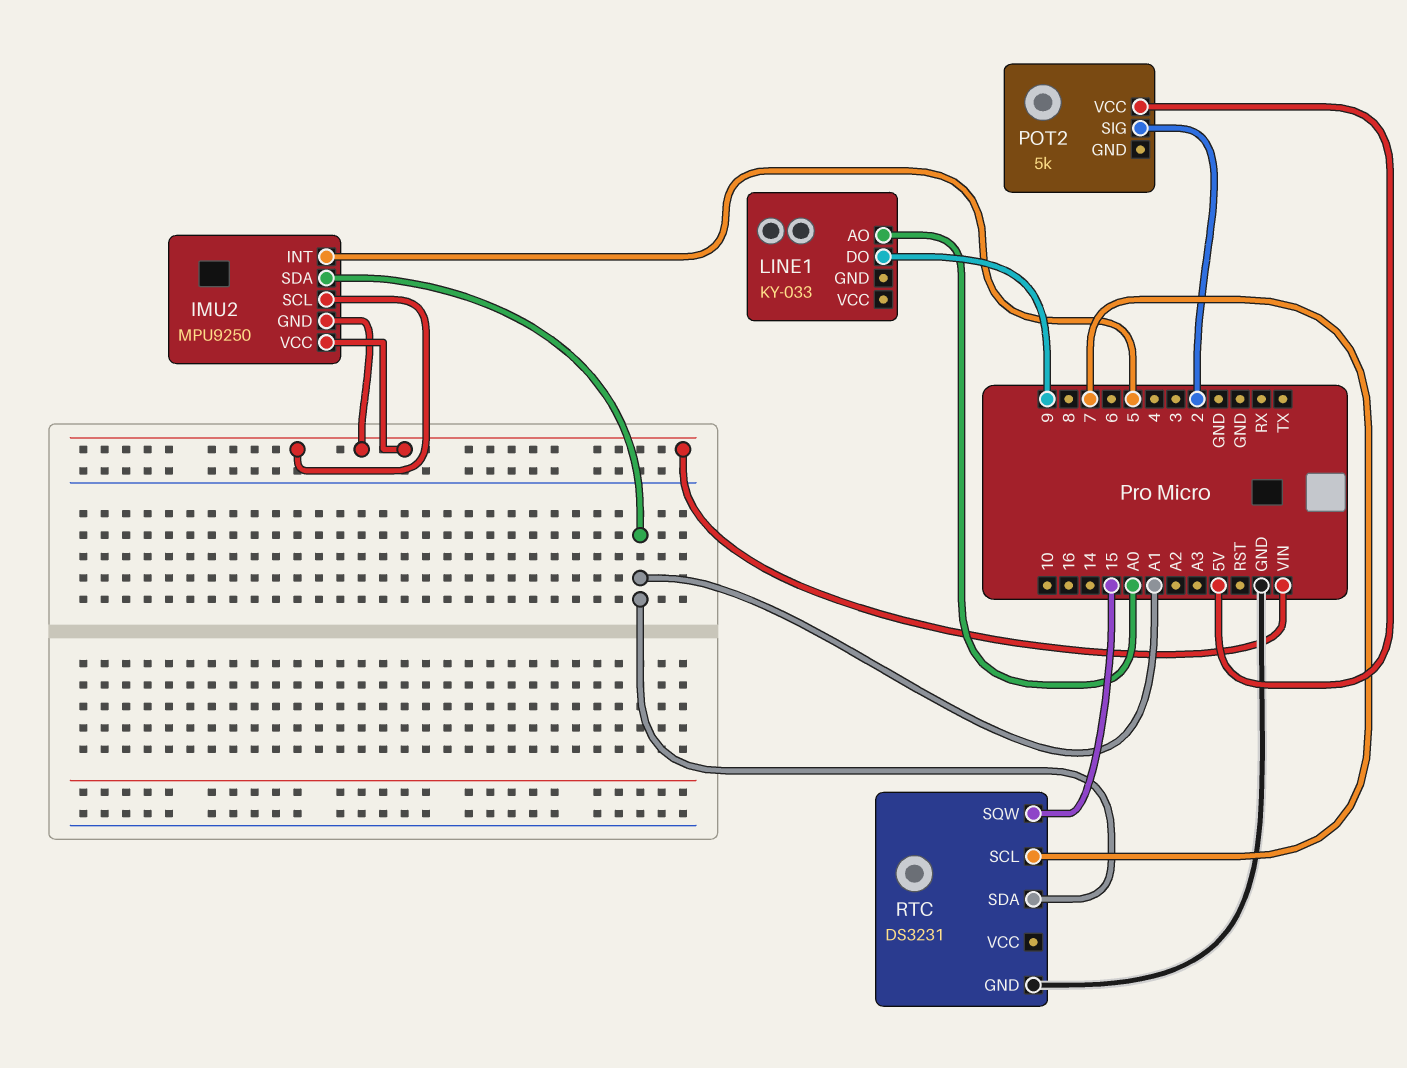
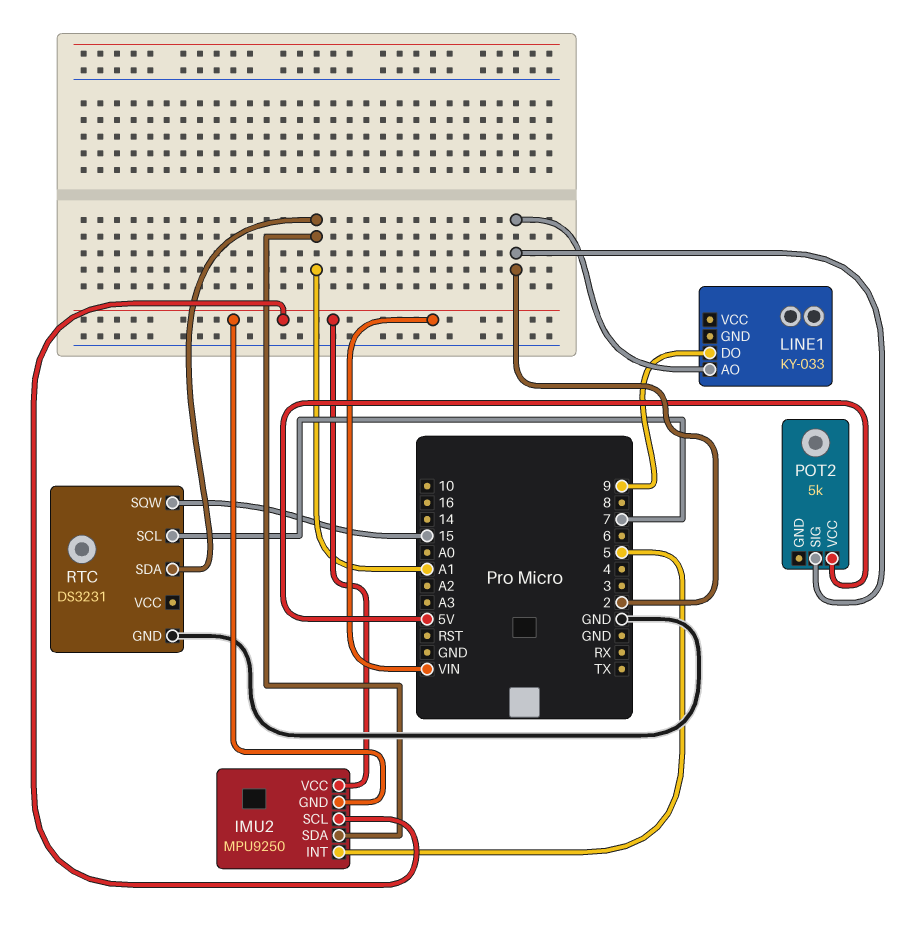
LINE1 pin AO: A0 -> 2

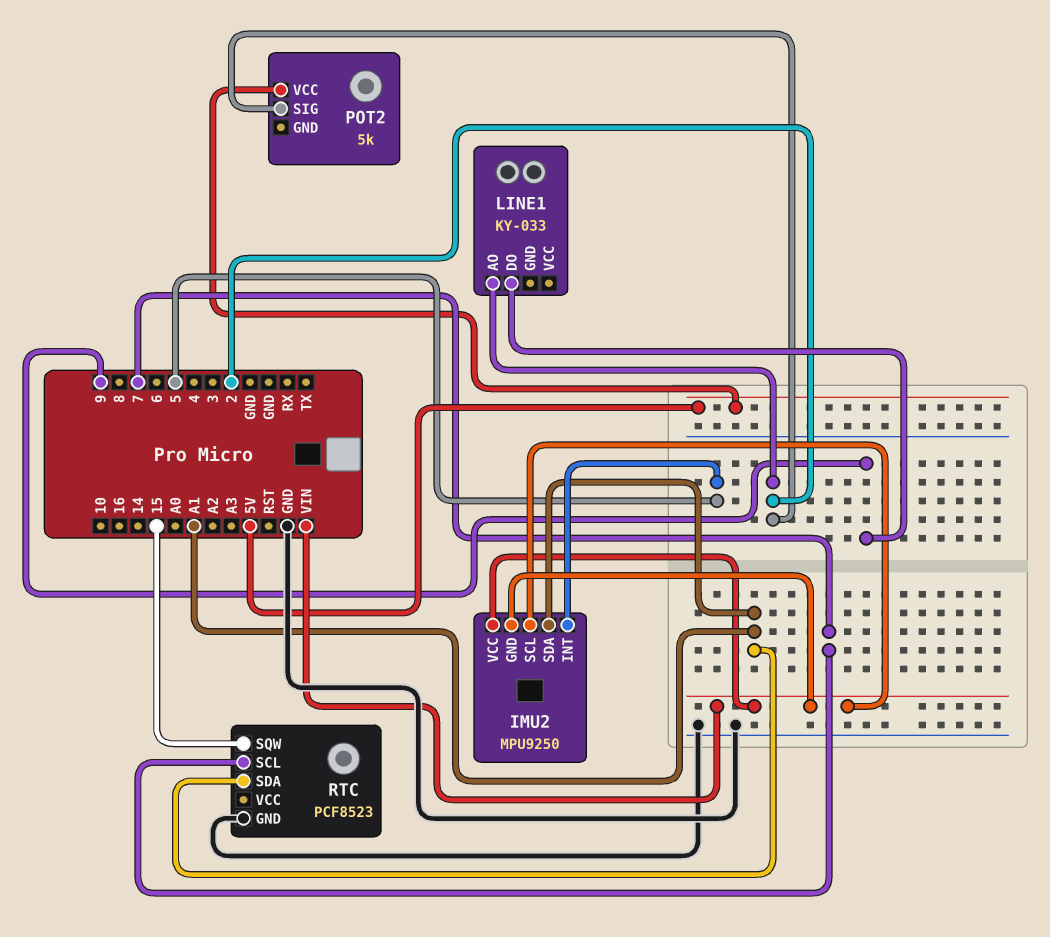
RTC: DS3231 -> PCF8523

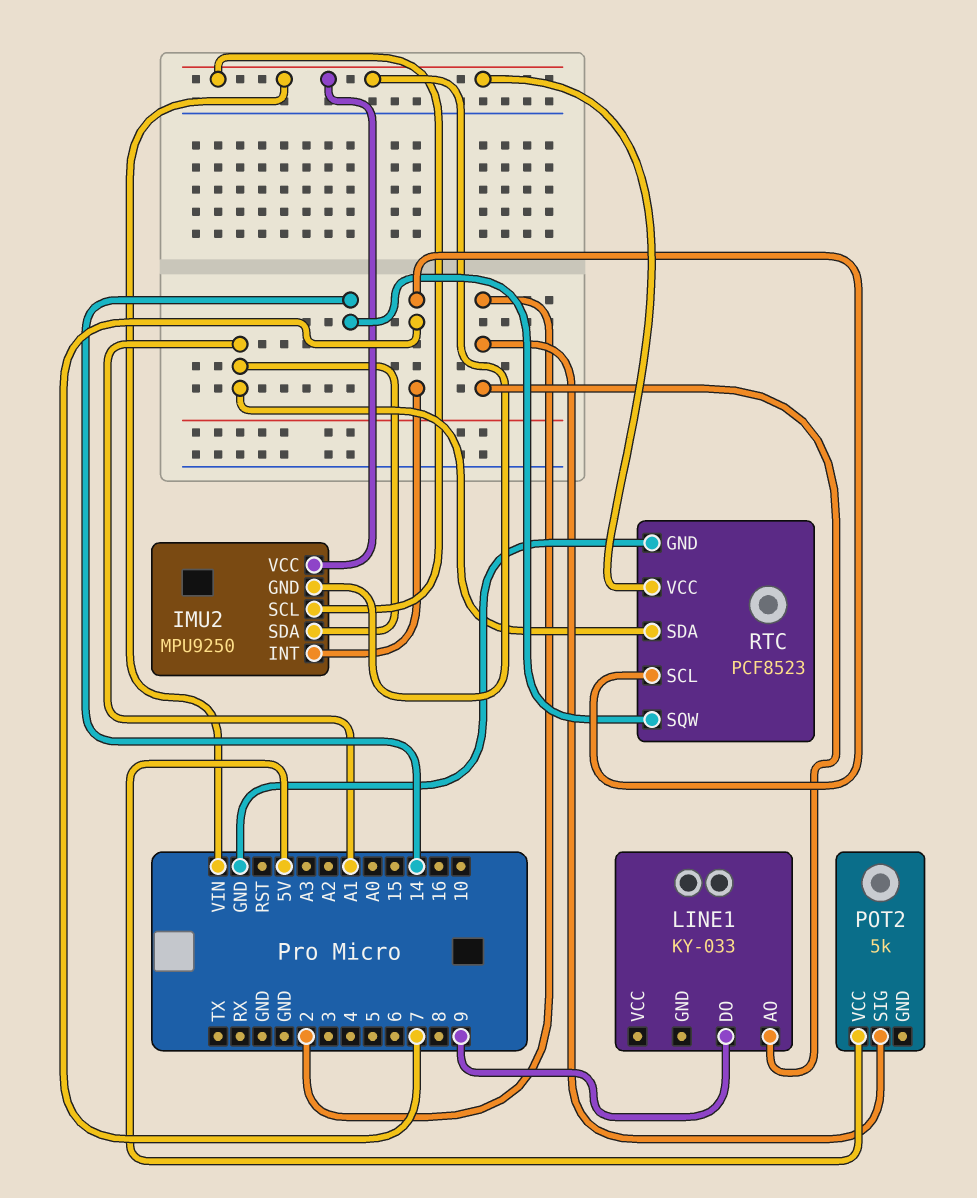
IMU2 pin INT: 5 -> 7
RTC pin SQW: 15 -> 14
RTC pin VCC: none -> VIN

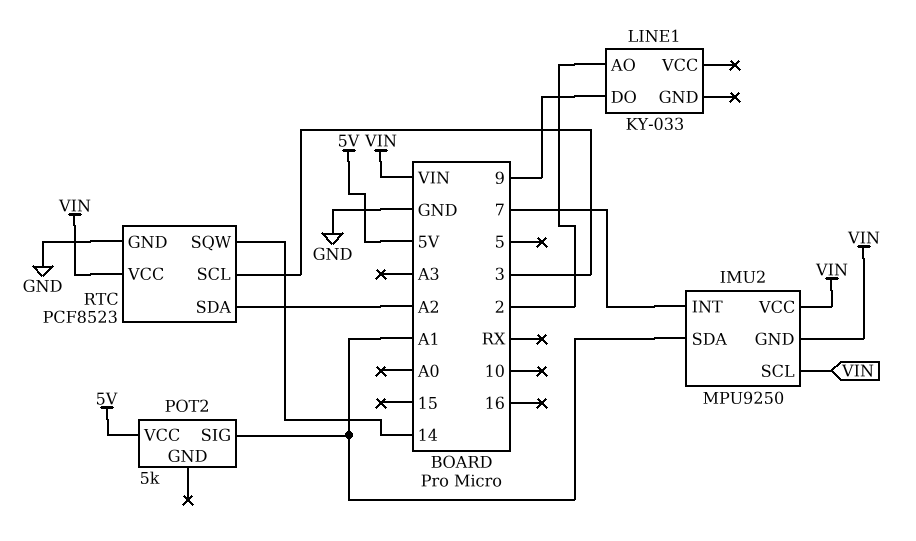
POT2 pin SIG: 2 -> A1
RTC pin SCL: 7 -> 3
RTC pin SDA: A1 -> A2

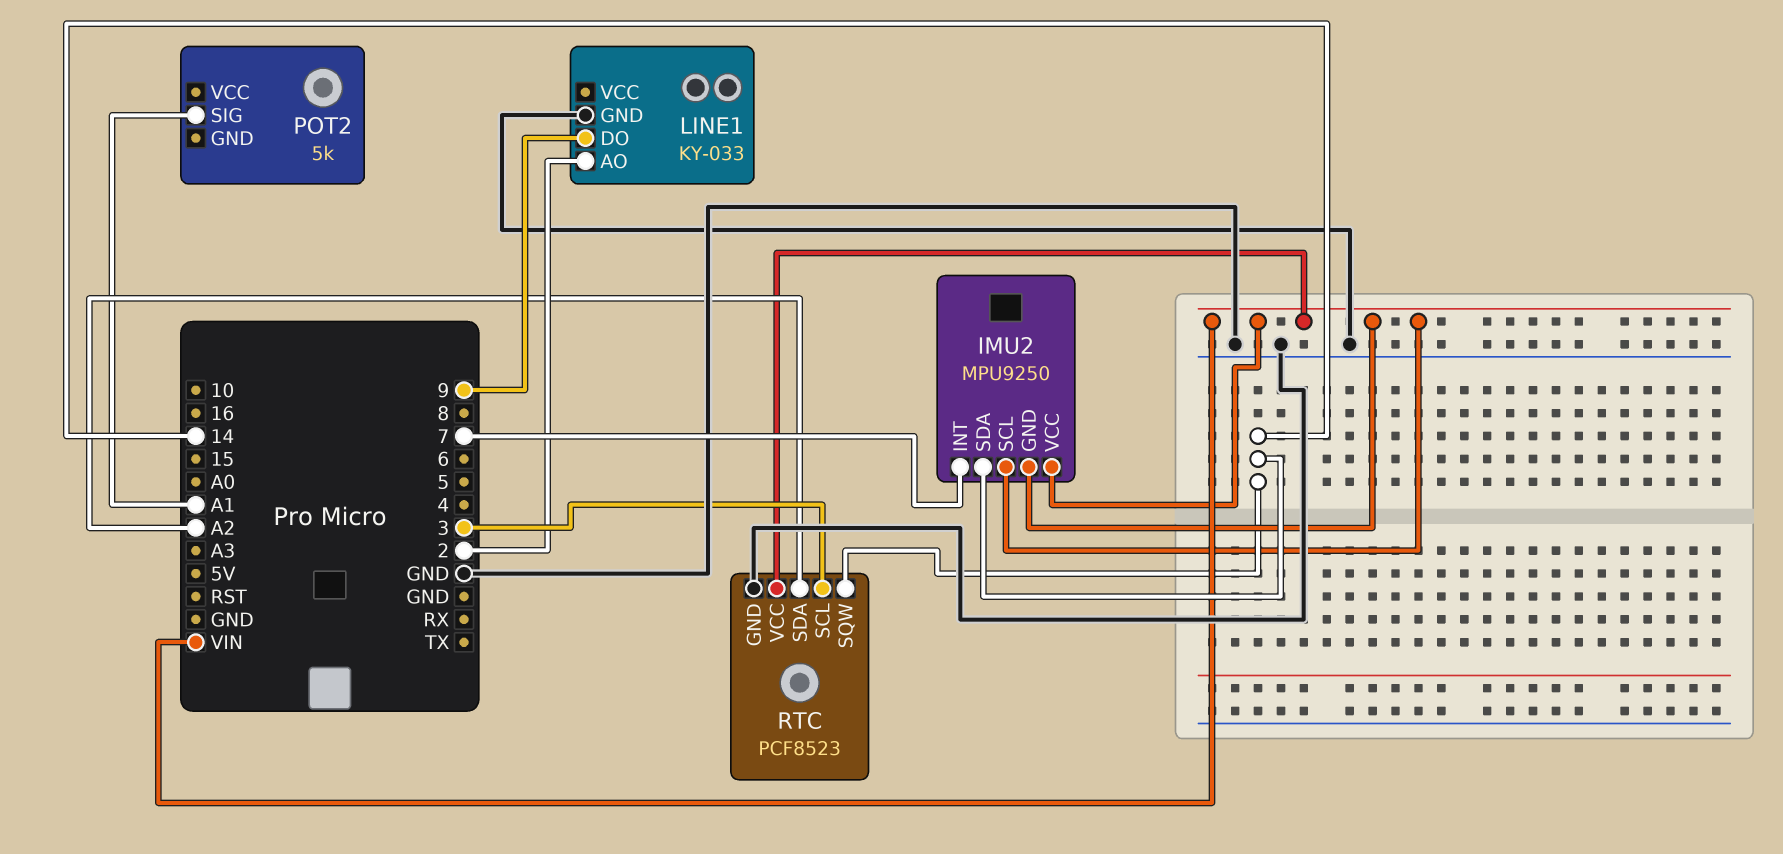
IMU2 pin SDA: A1 -> 14
LINE1 pin GND: none -> GND
POT2 pin VCC: 5V -> none

